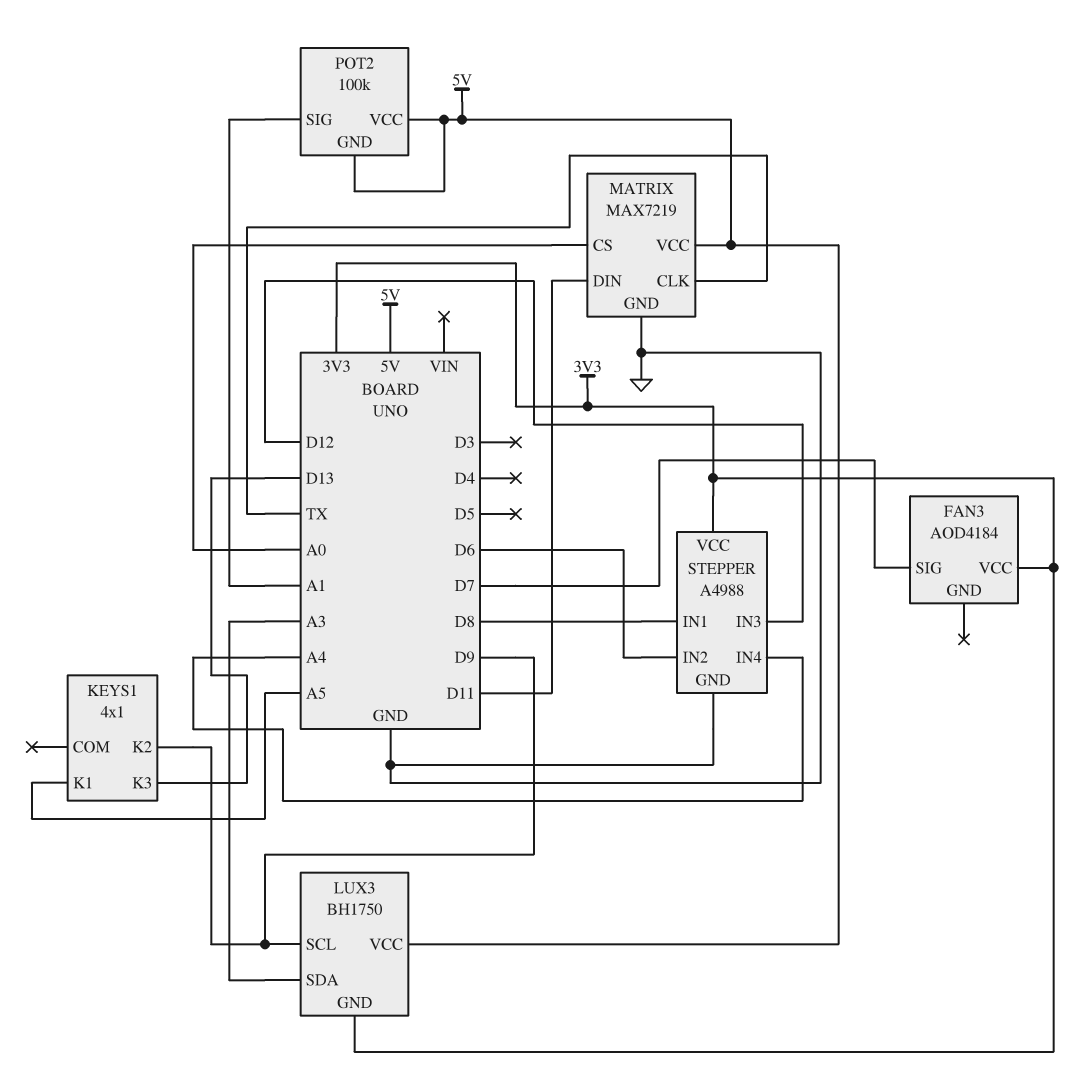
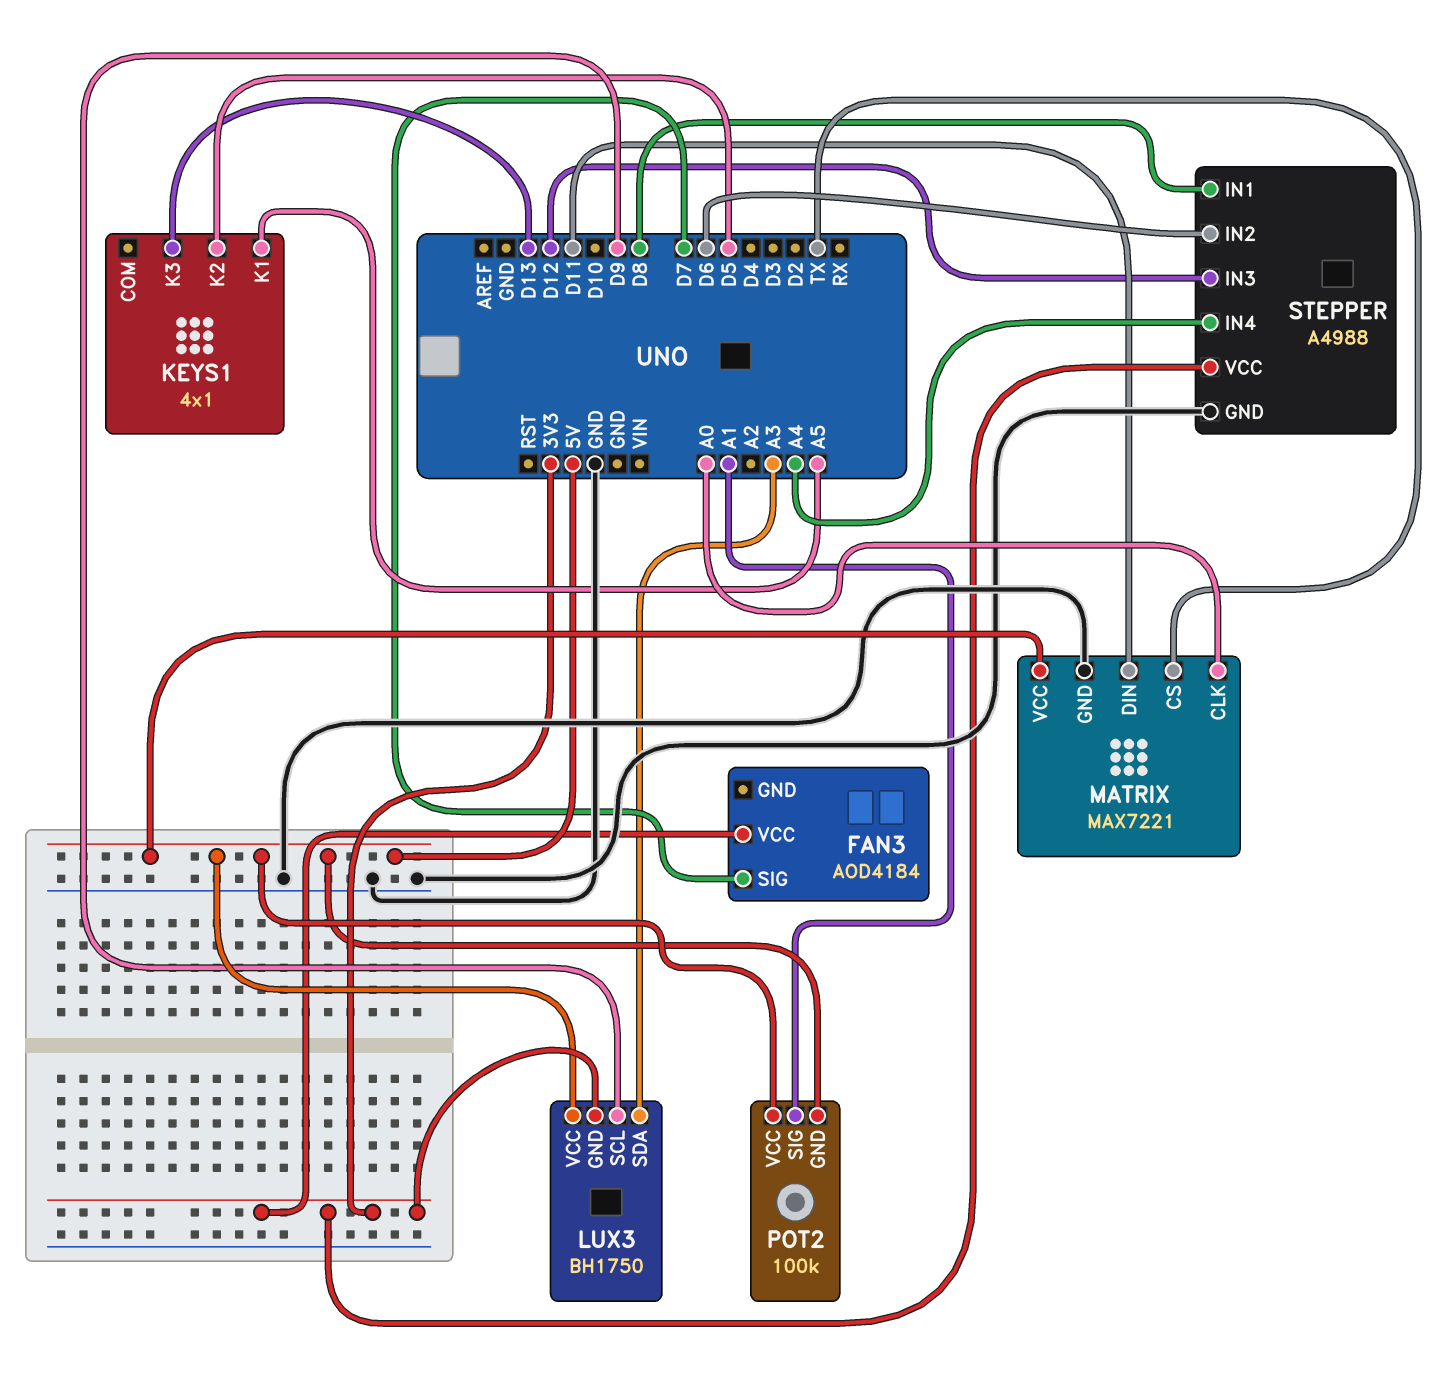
KEYS1 pin K2: D9 -> D5
MATRIX: MAX7219 -> MAX7221
MATRIX pin CLK: TX -> A0
MATRIX pin CS: A0 -> TX

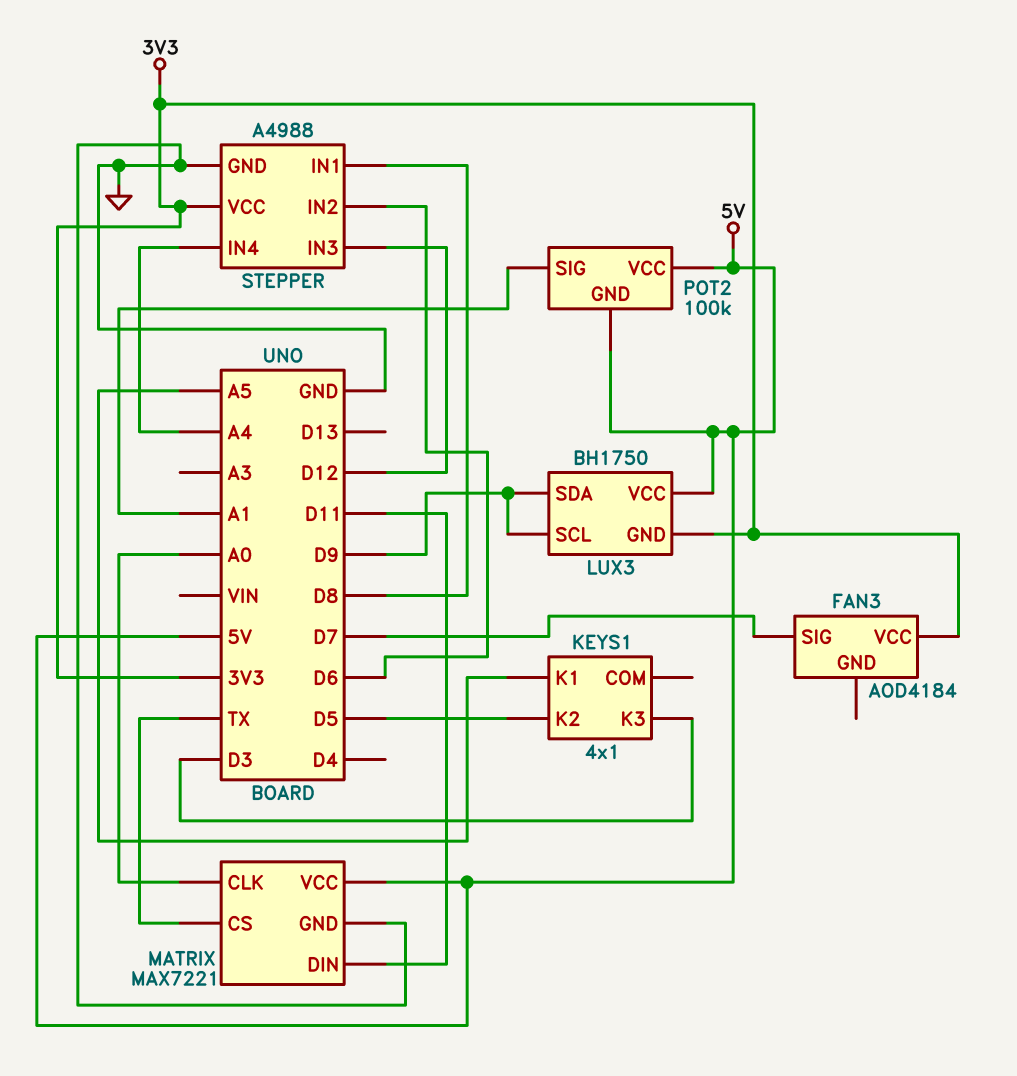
KEYS1 pin K3: D13 -> D3
LUX3 pin SDA: A3 -> D9

